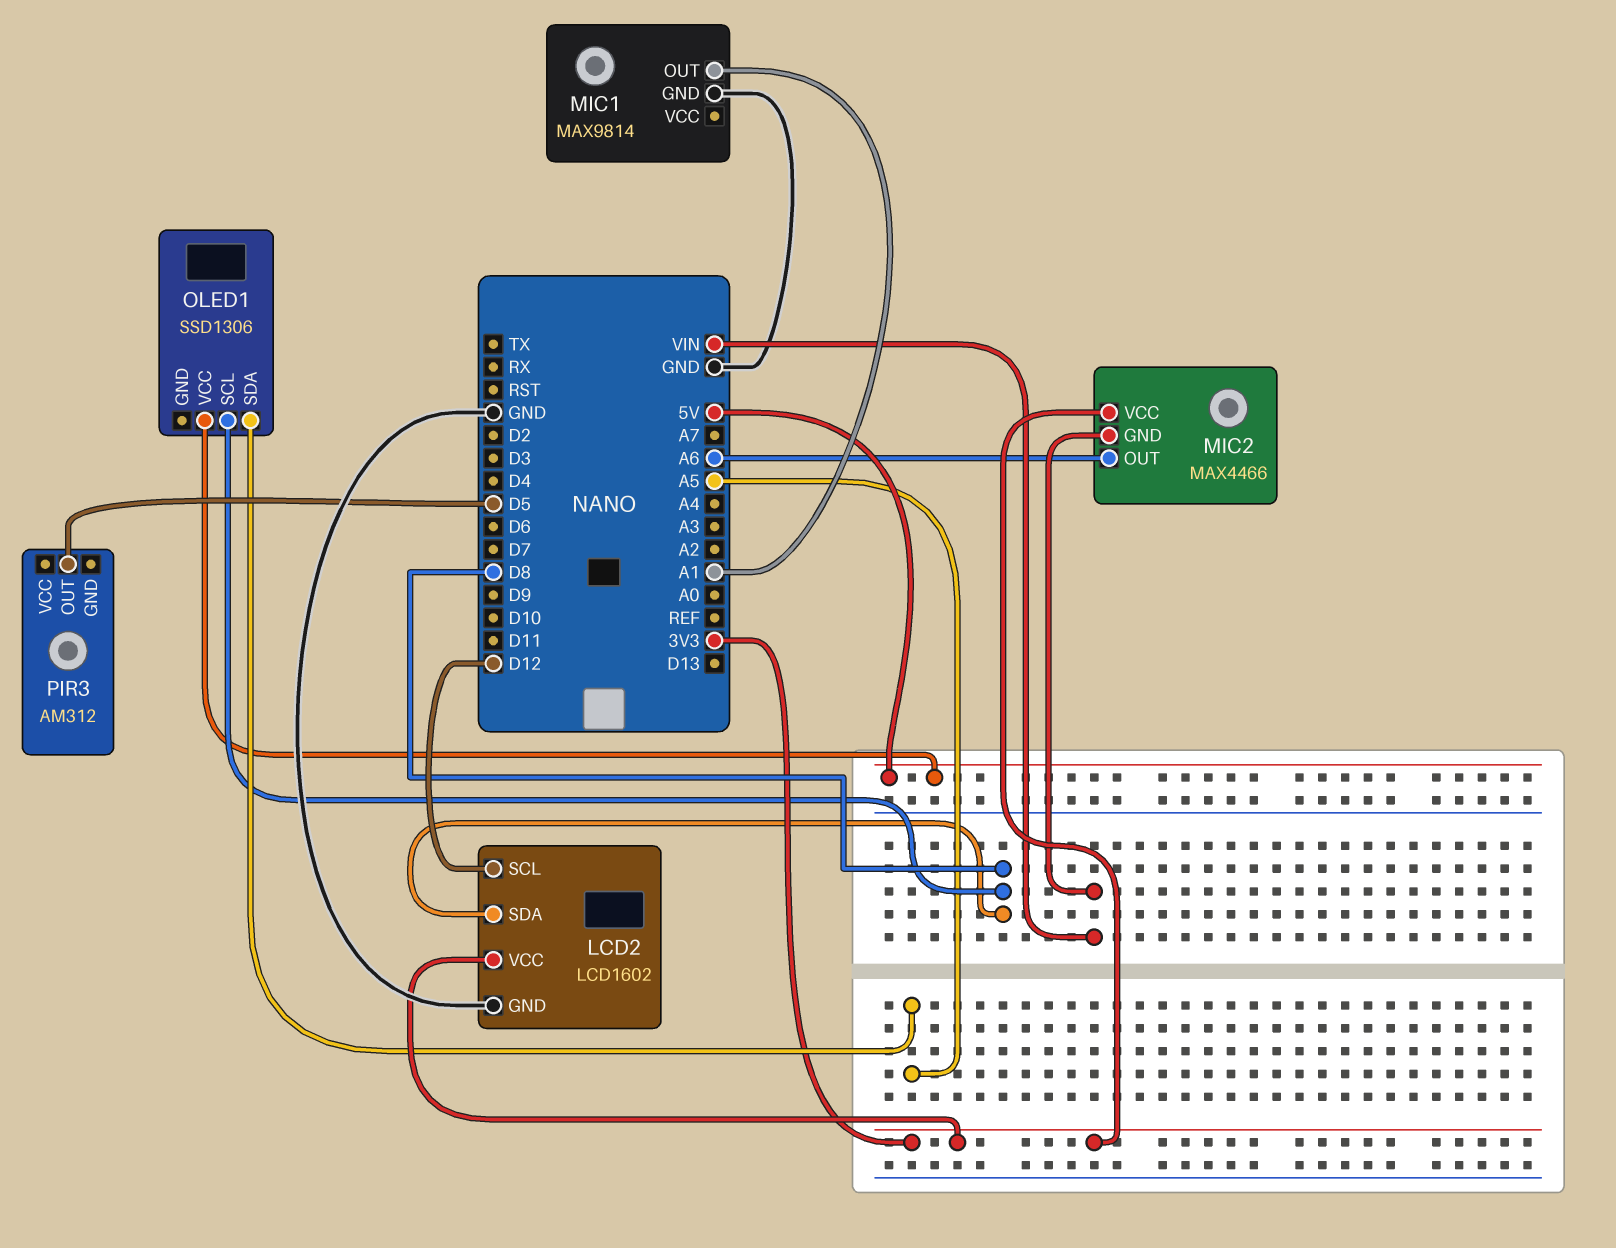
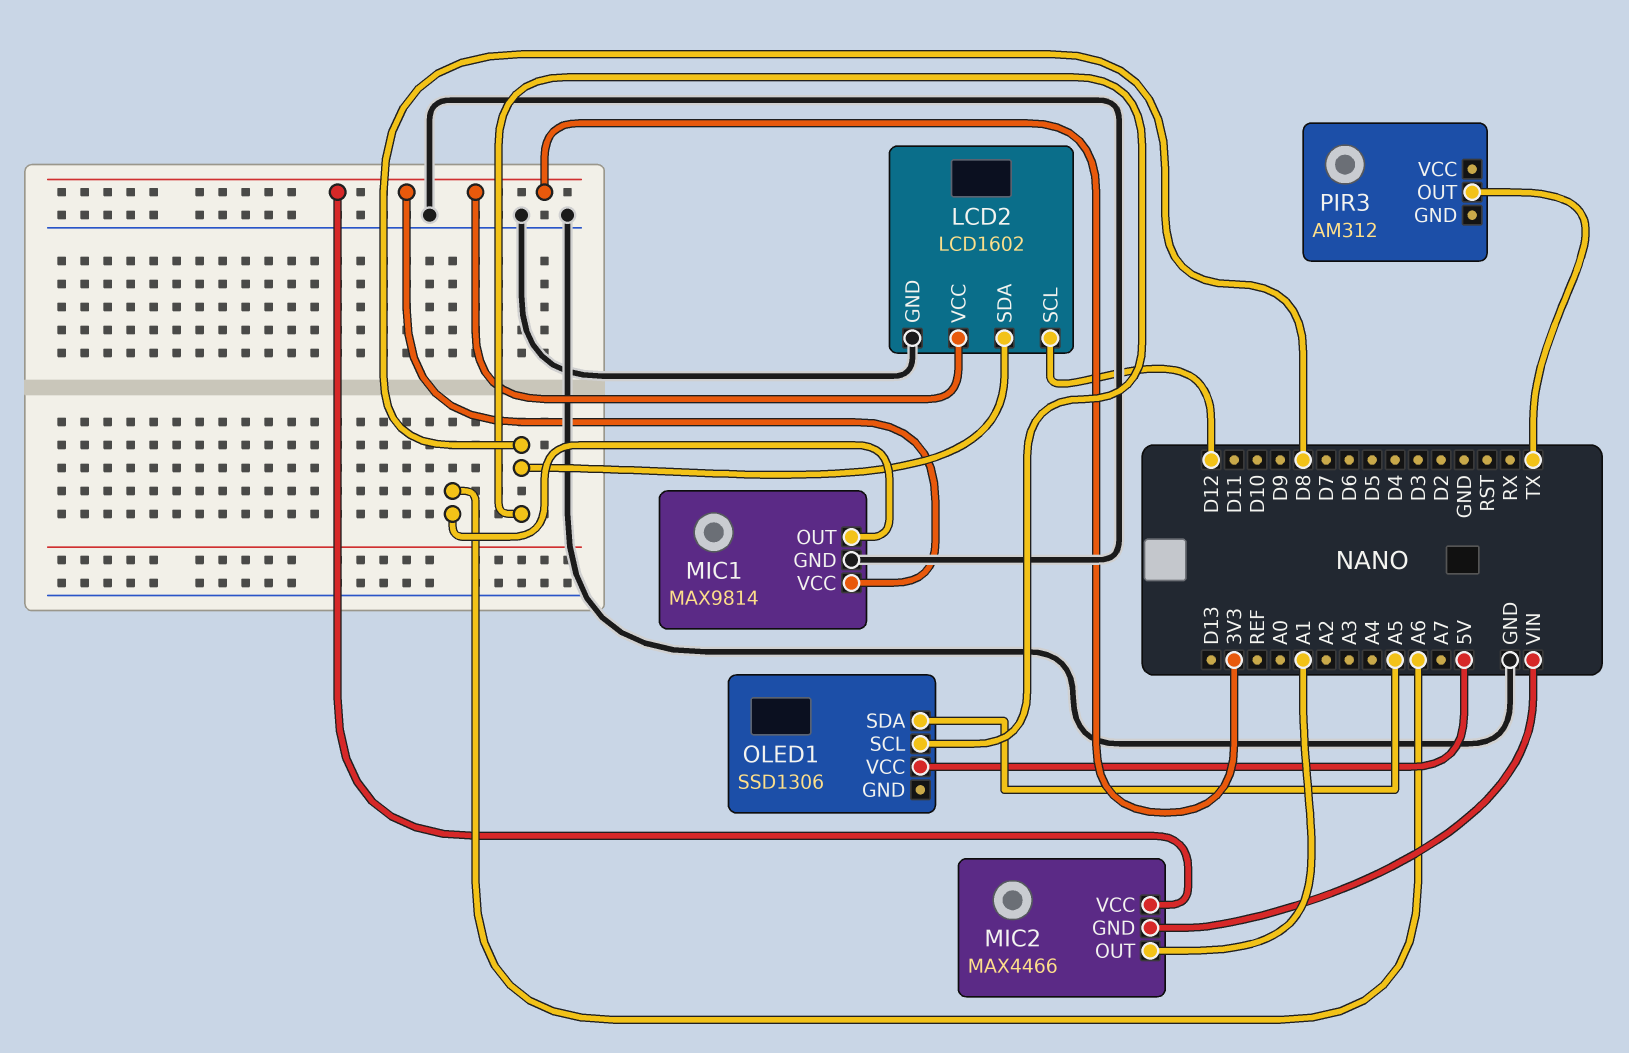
MIC1 pin OUT: A1 -> A6
MIC1 pin VCC: none -> 3V3
MIC2 pin OUT: A6 -> A1
PIR3 pin OUT: D5 -> TX

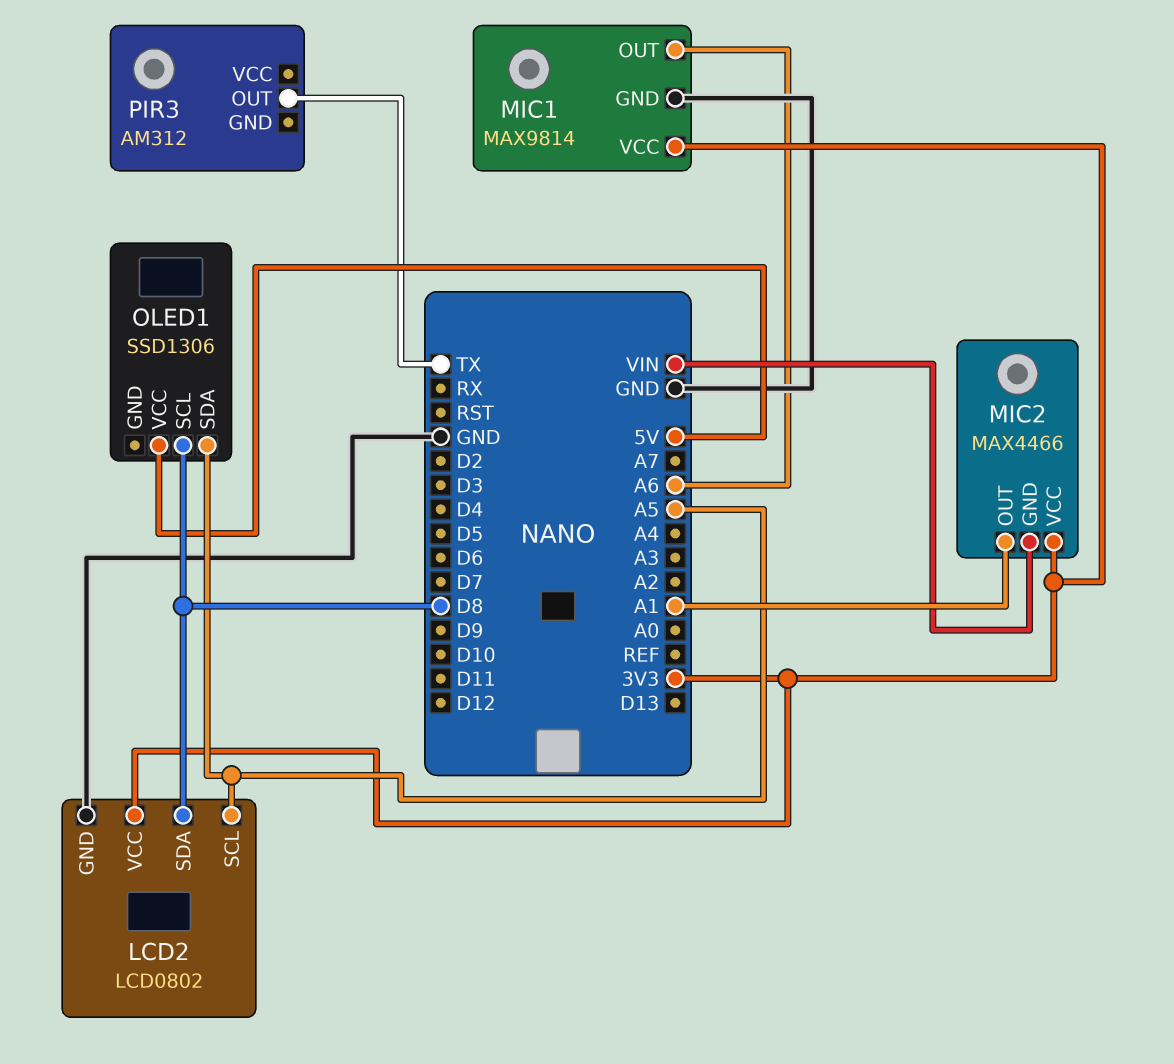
LCD2: LCD1602 -> LCD0802
LCD2 pin SCL: D12 -> A5

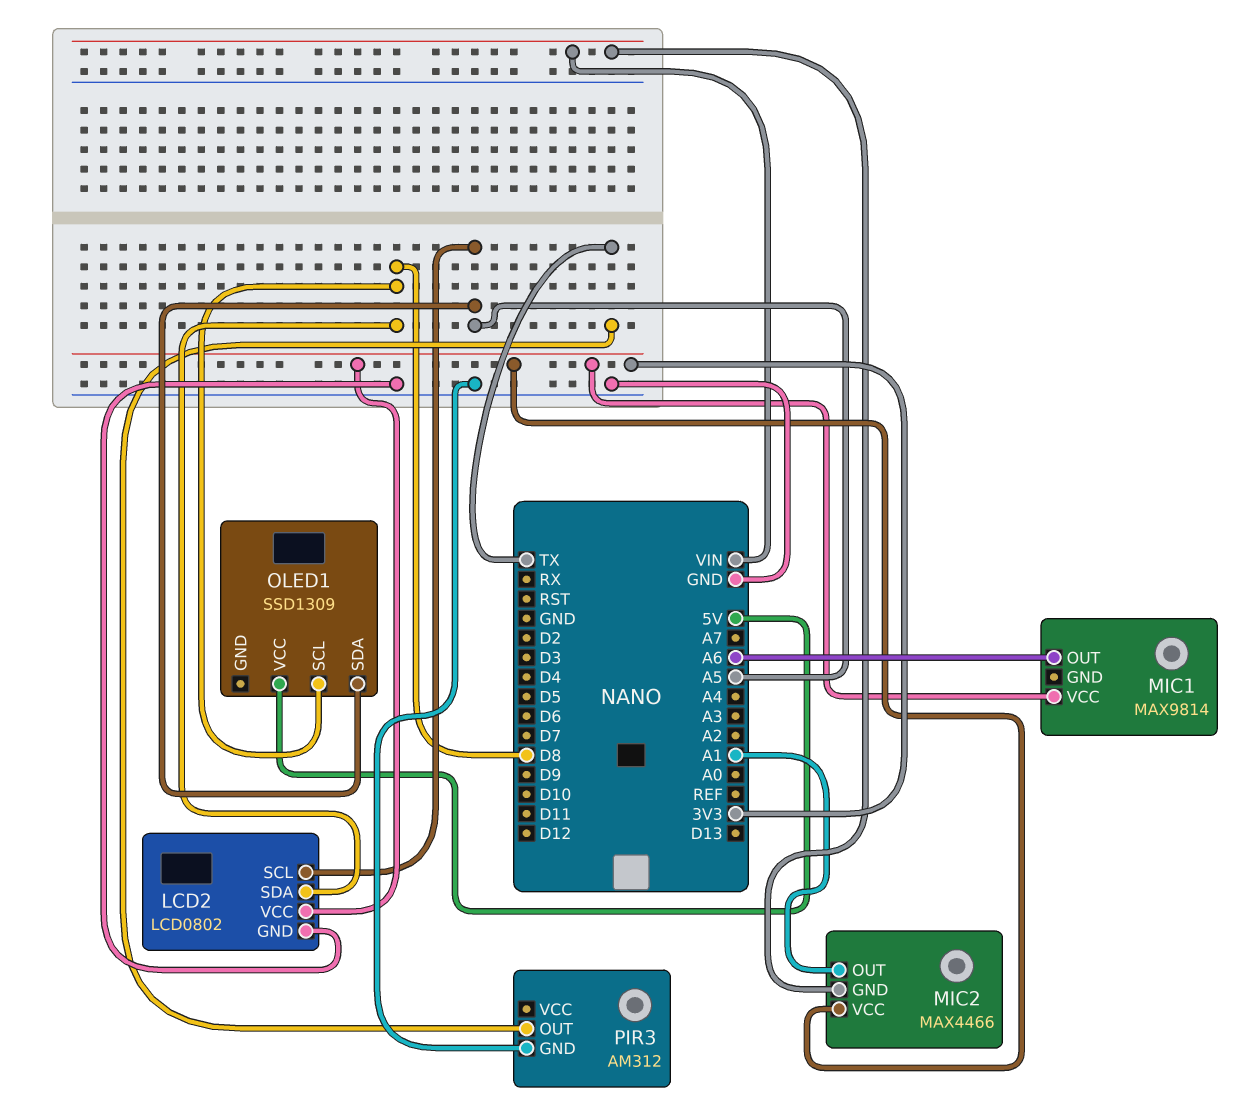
MIC1 pin GND: GND -> none
OLED1: SSD1306 -> SSD1309
PIR3 pin GND: none -> GND

